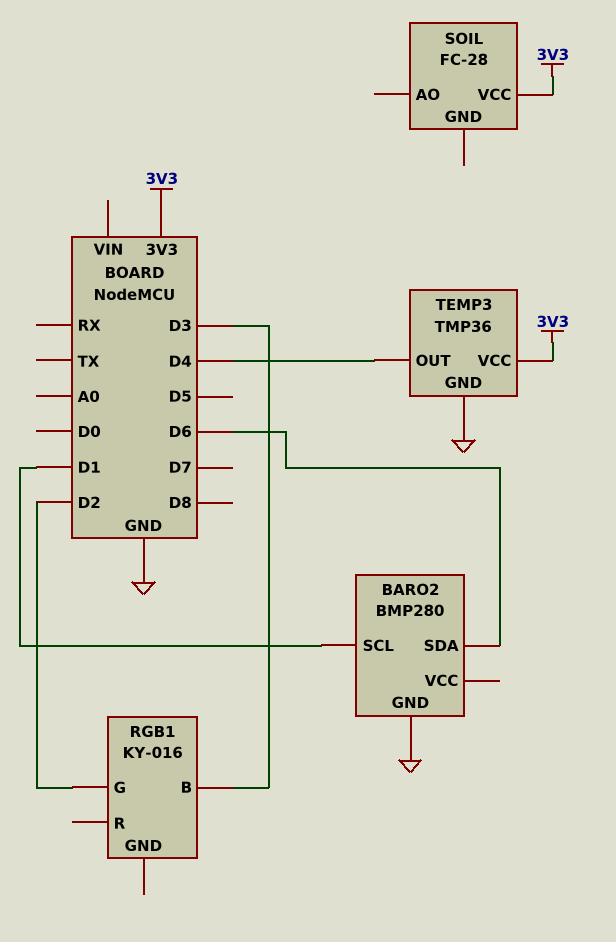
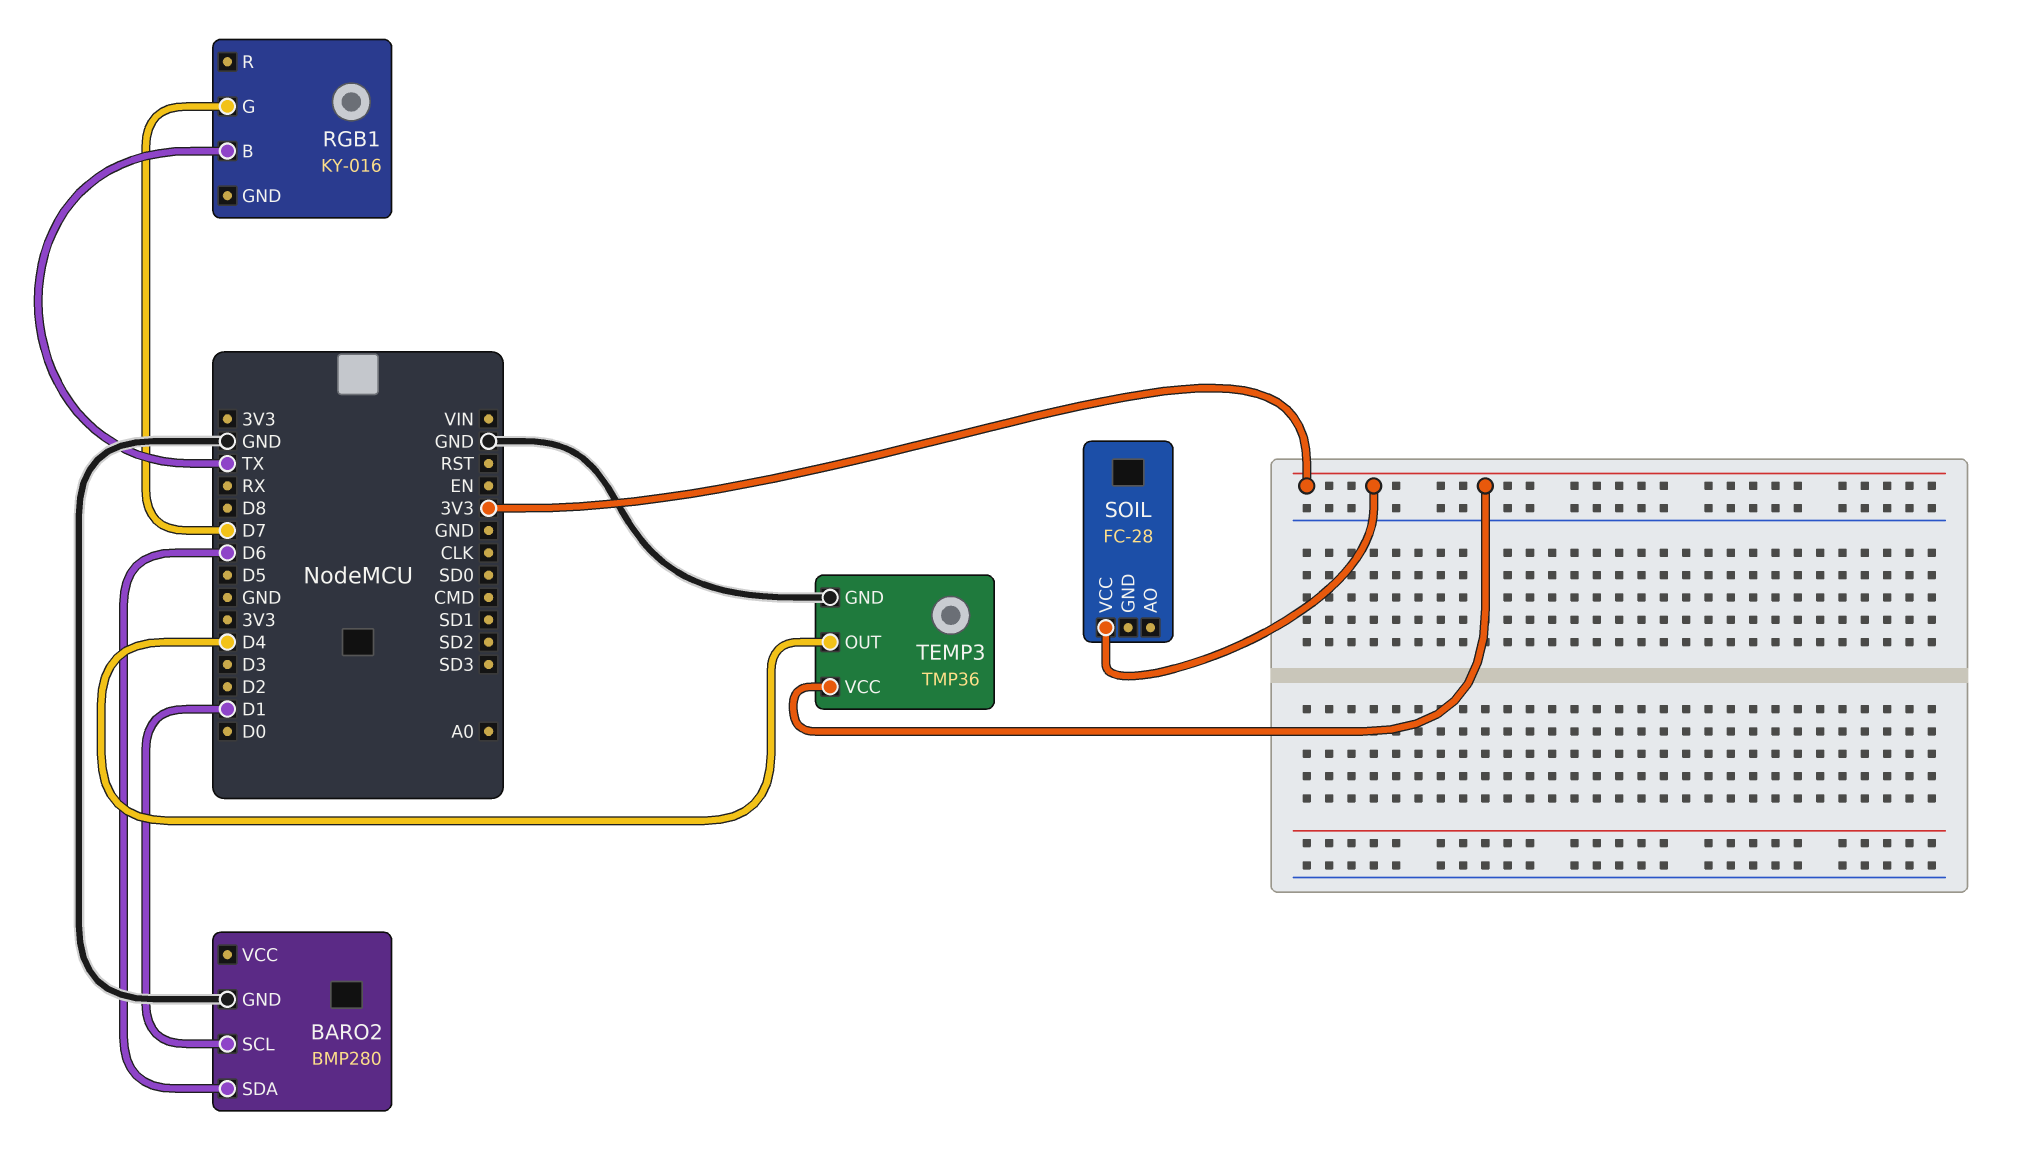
RGB1 pin B: D3 -> TX
RGB1 pin G: D2 -> D7

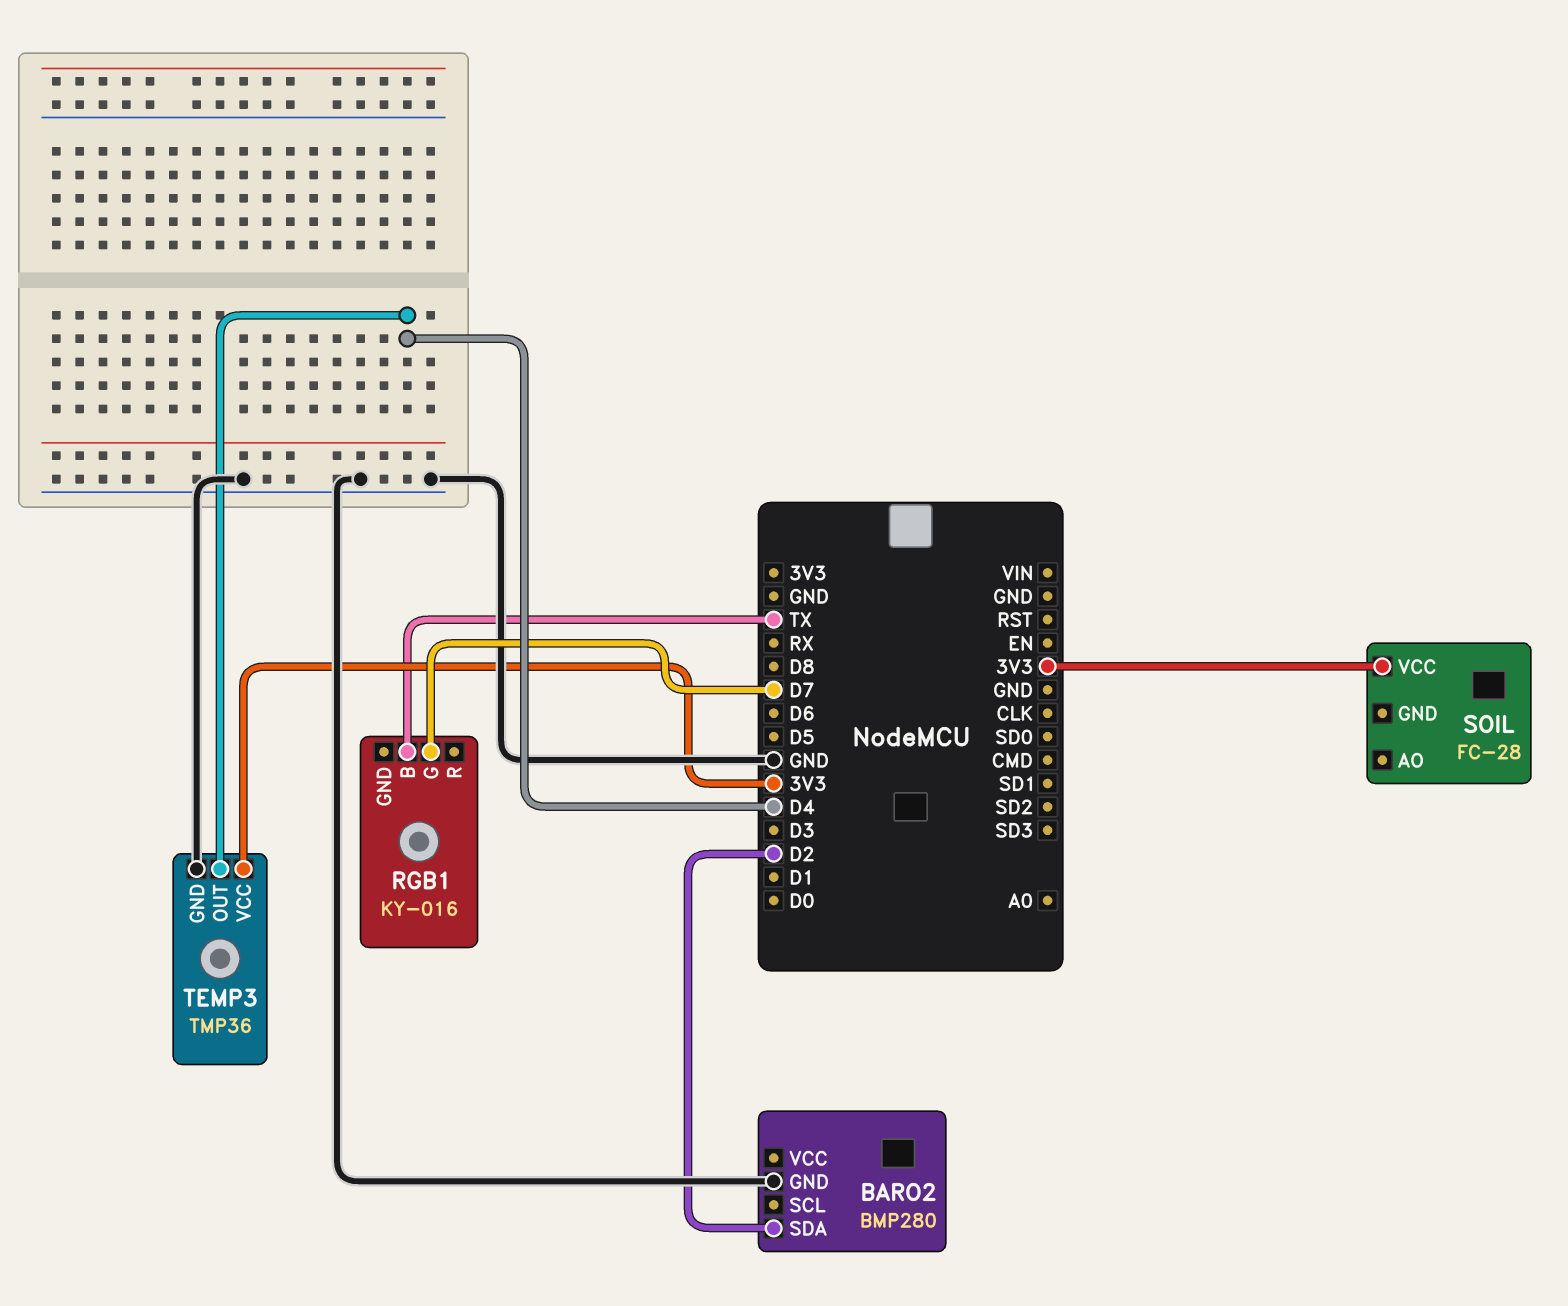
BARO2 pin SCL: D1 -> none
BARO2 pin SDA: D6 -> D2

